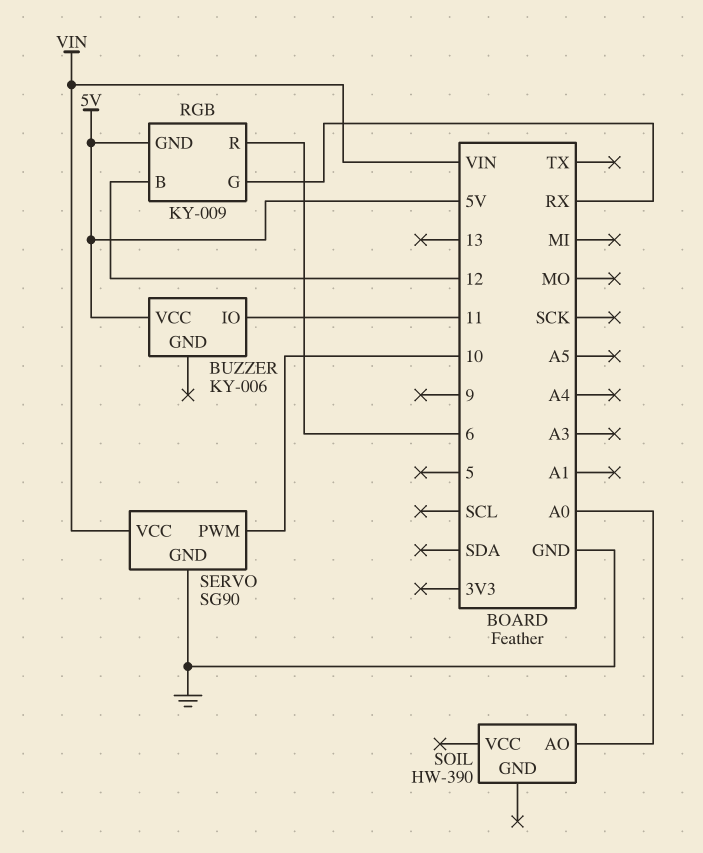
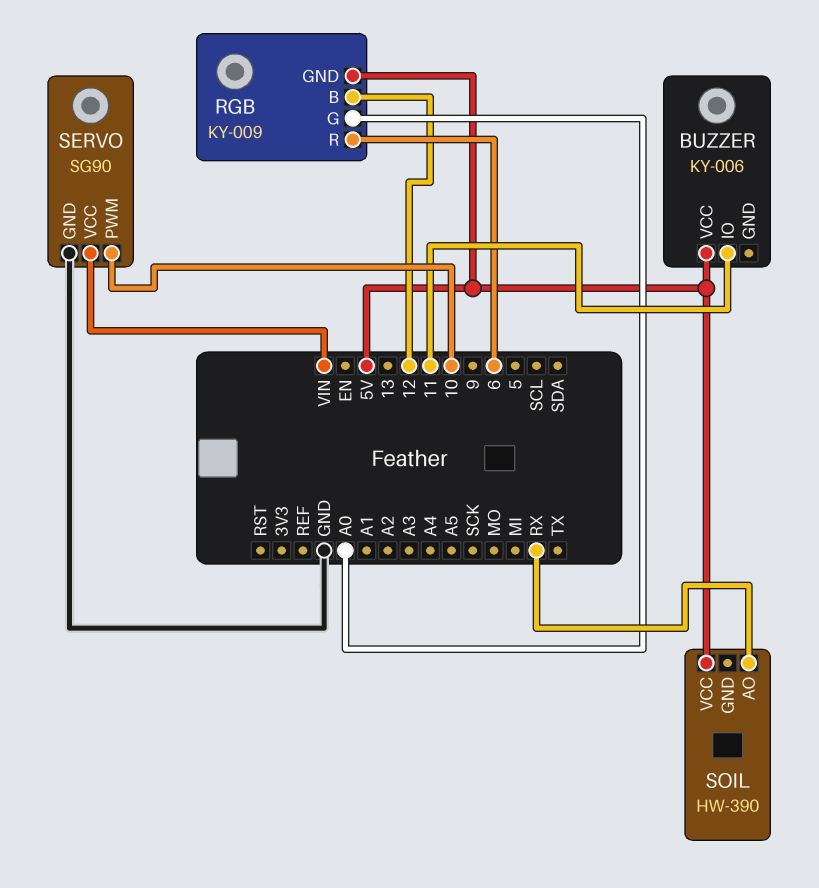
RGB pin G: RX -> A0
SOIL pin AO: A0 -> RX
SOIL pin VCC: none -> 5V

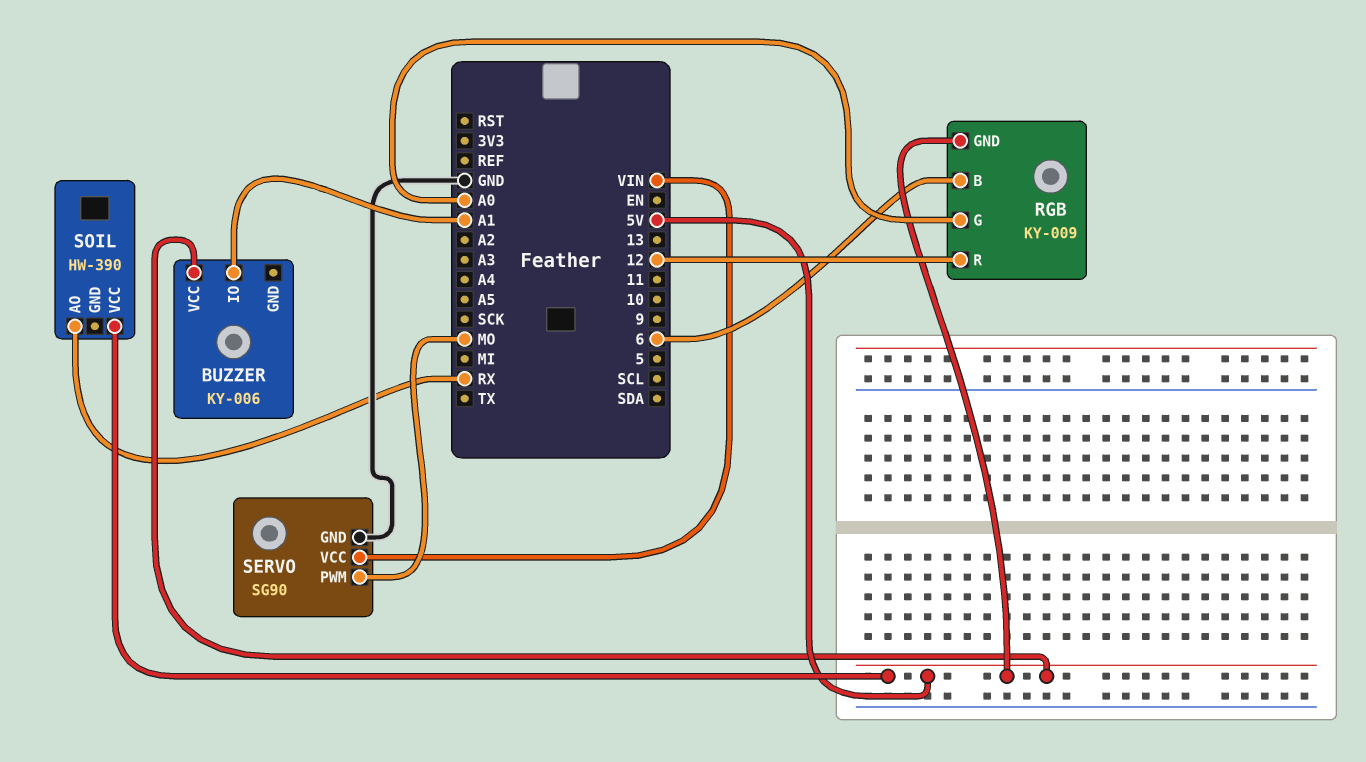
BUZZER pin IO: 11 -> A1
RGB pin B: 12 -> 6
RGB pin R: 6 -> 12
SERVO pin PWM: 10 -> MO

